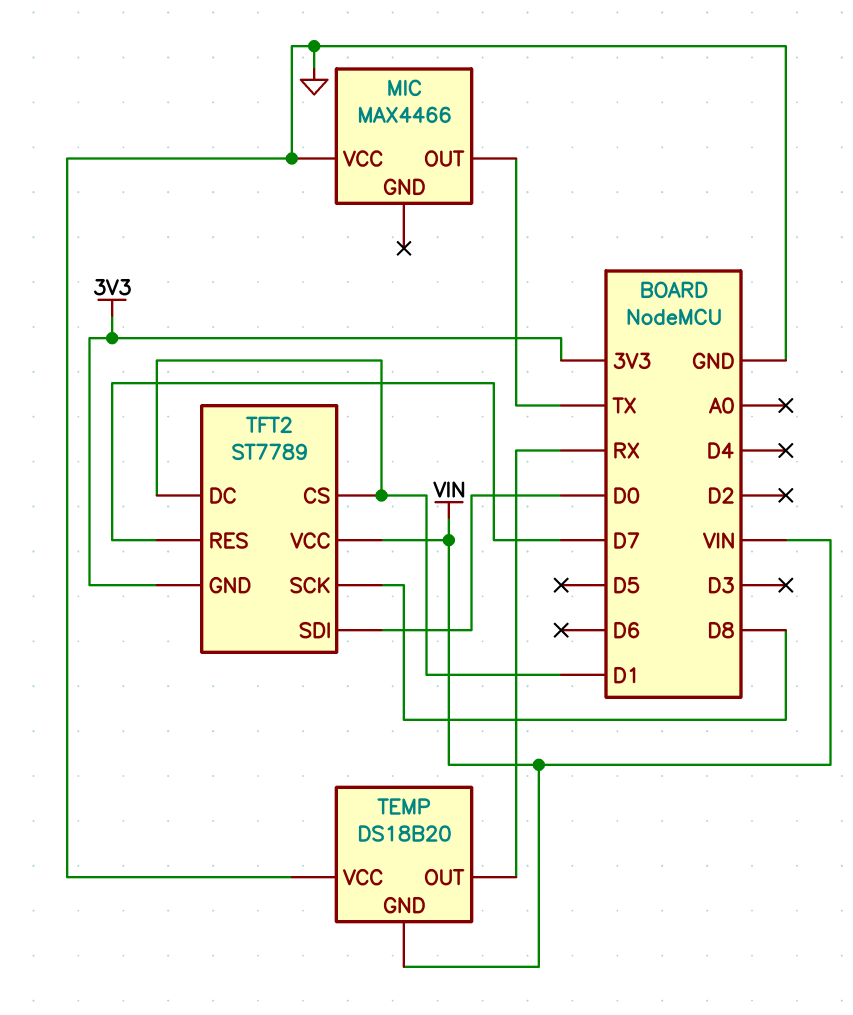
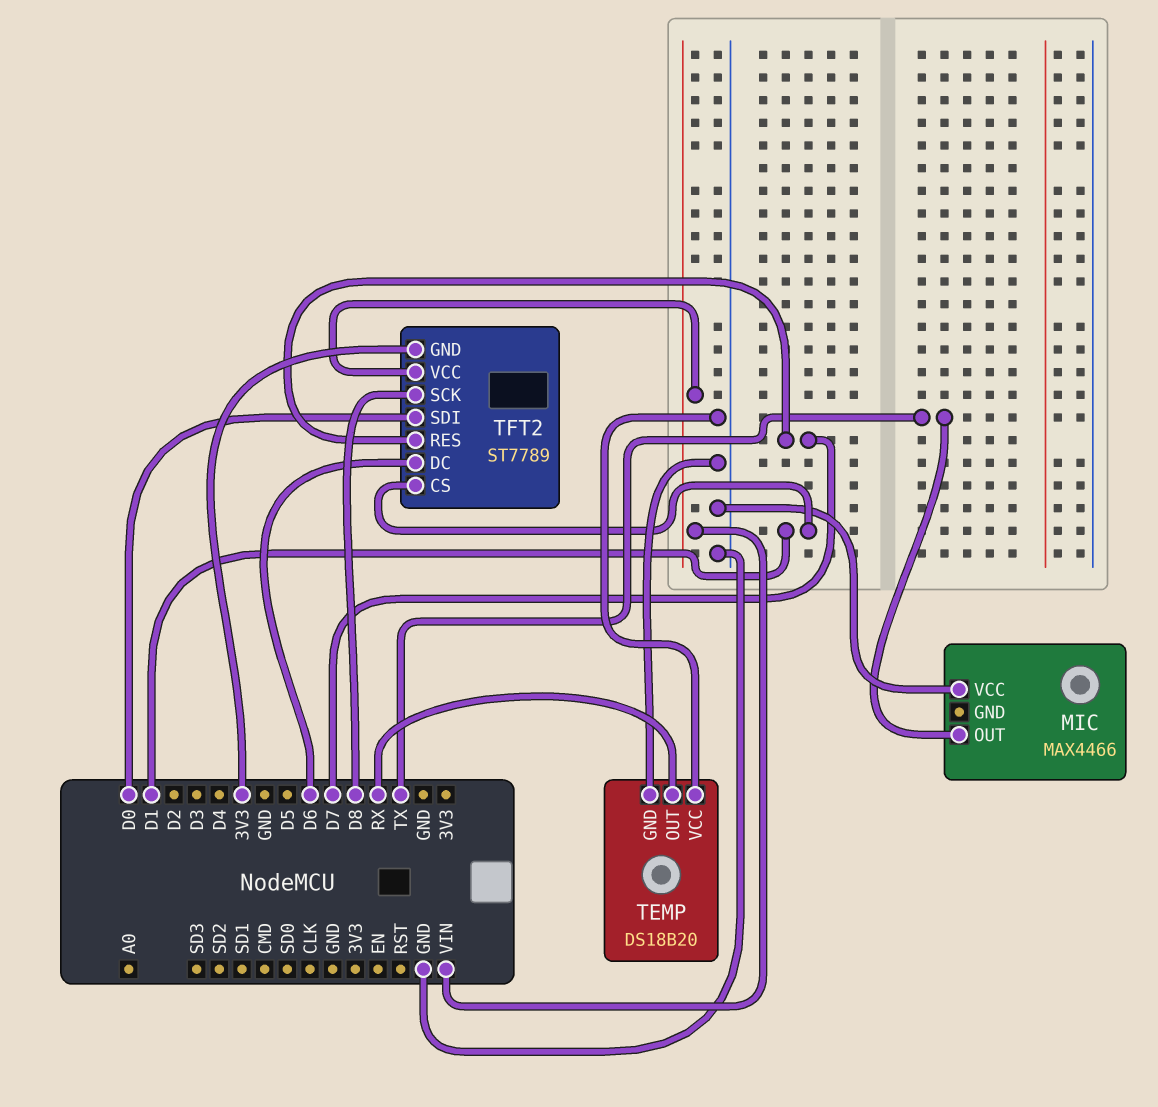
TEMP pin GND: VIN -> GND
TFT2 pin DC: D1 -> D6

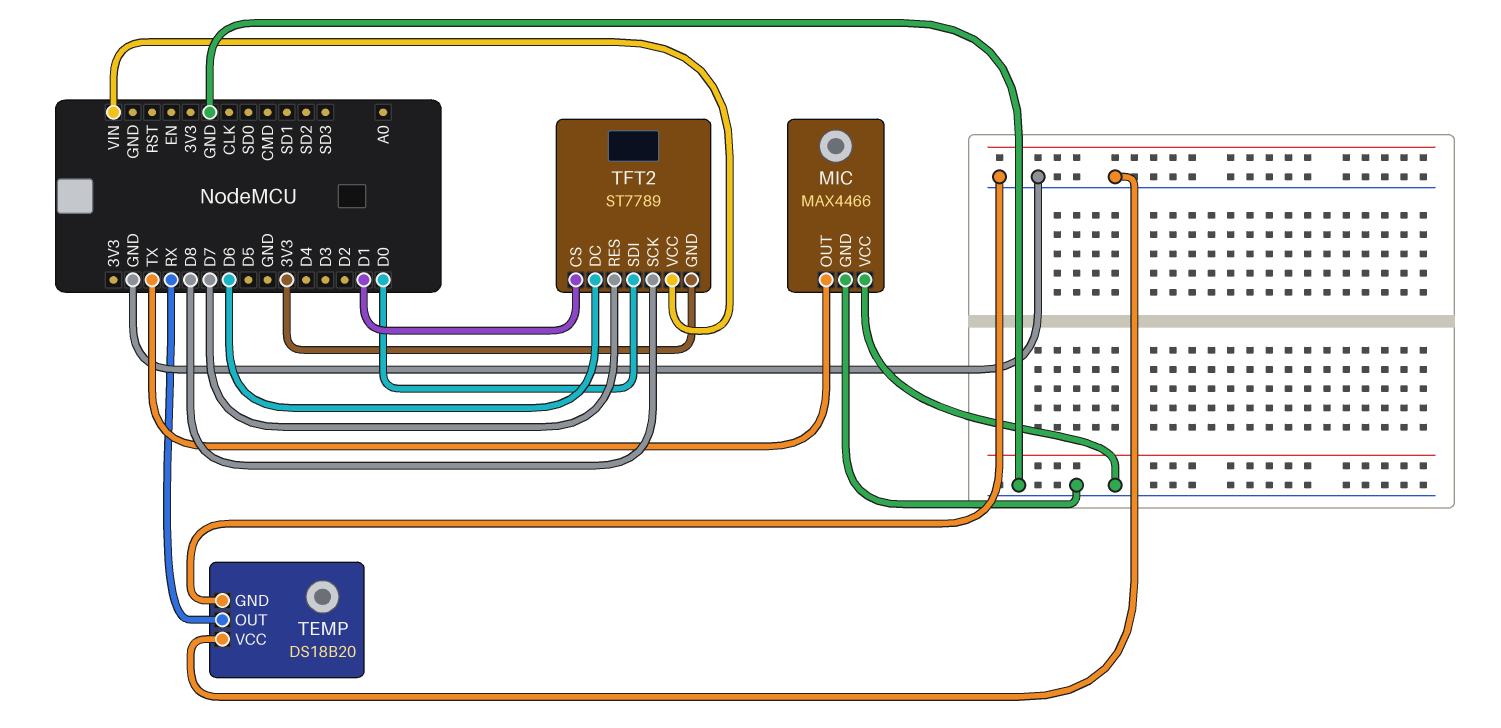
MIC pin GND: none -> GND

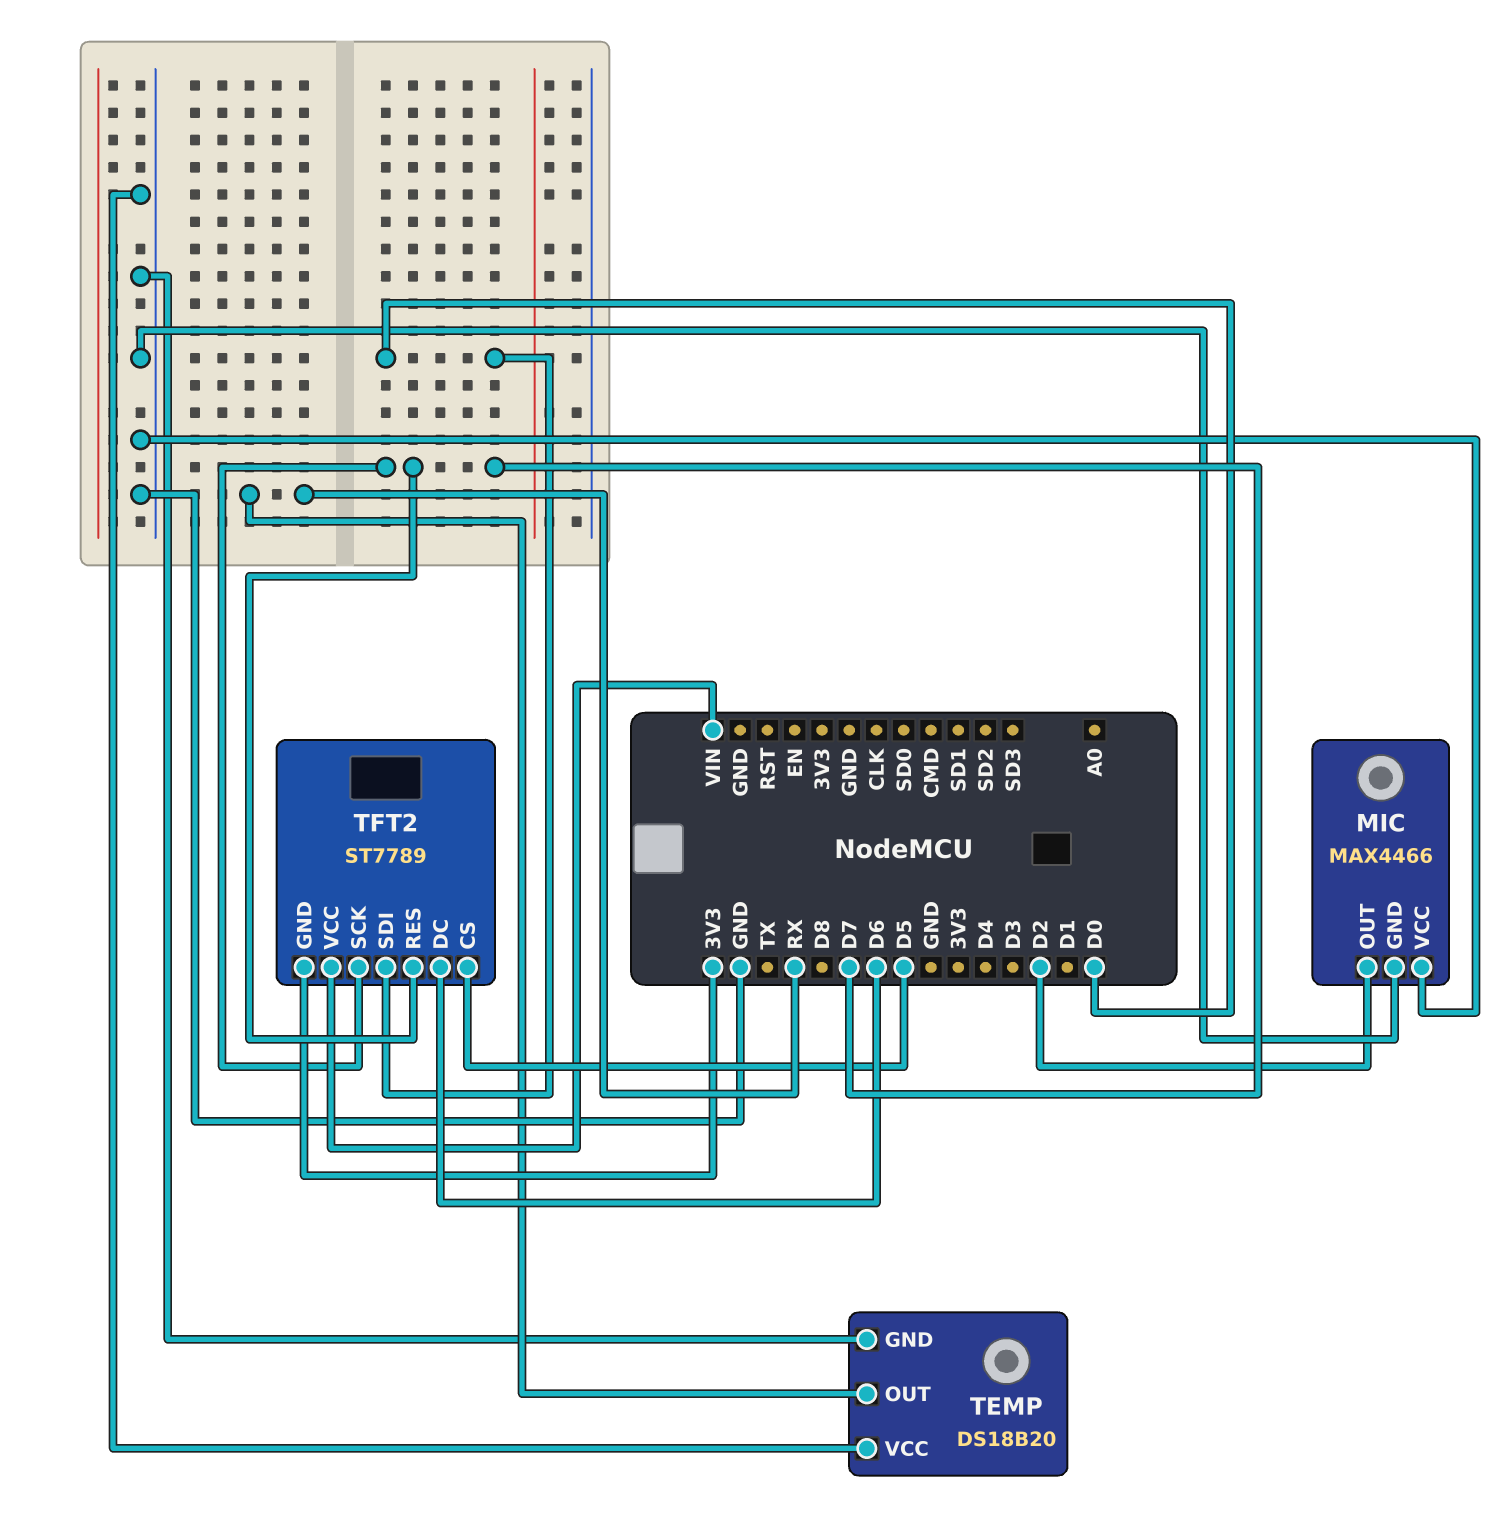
MIC pin OUT: TX -> D2
TFT2 pin CS: D1 -> D5
TFT2 pin SCK: D8 -> D7

